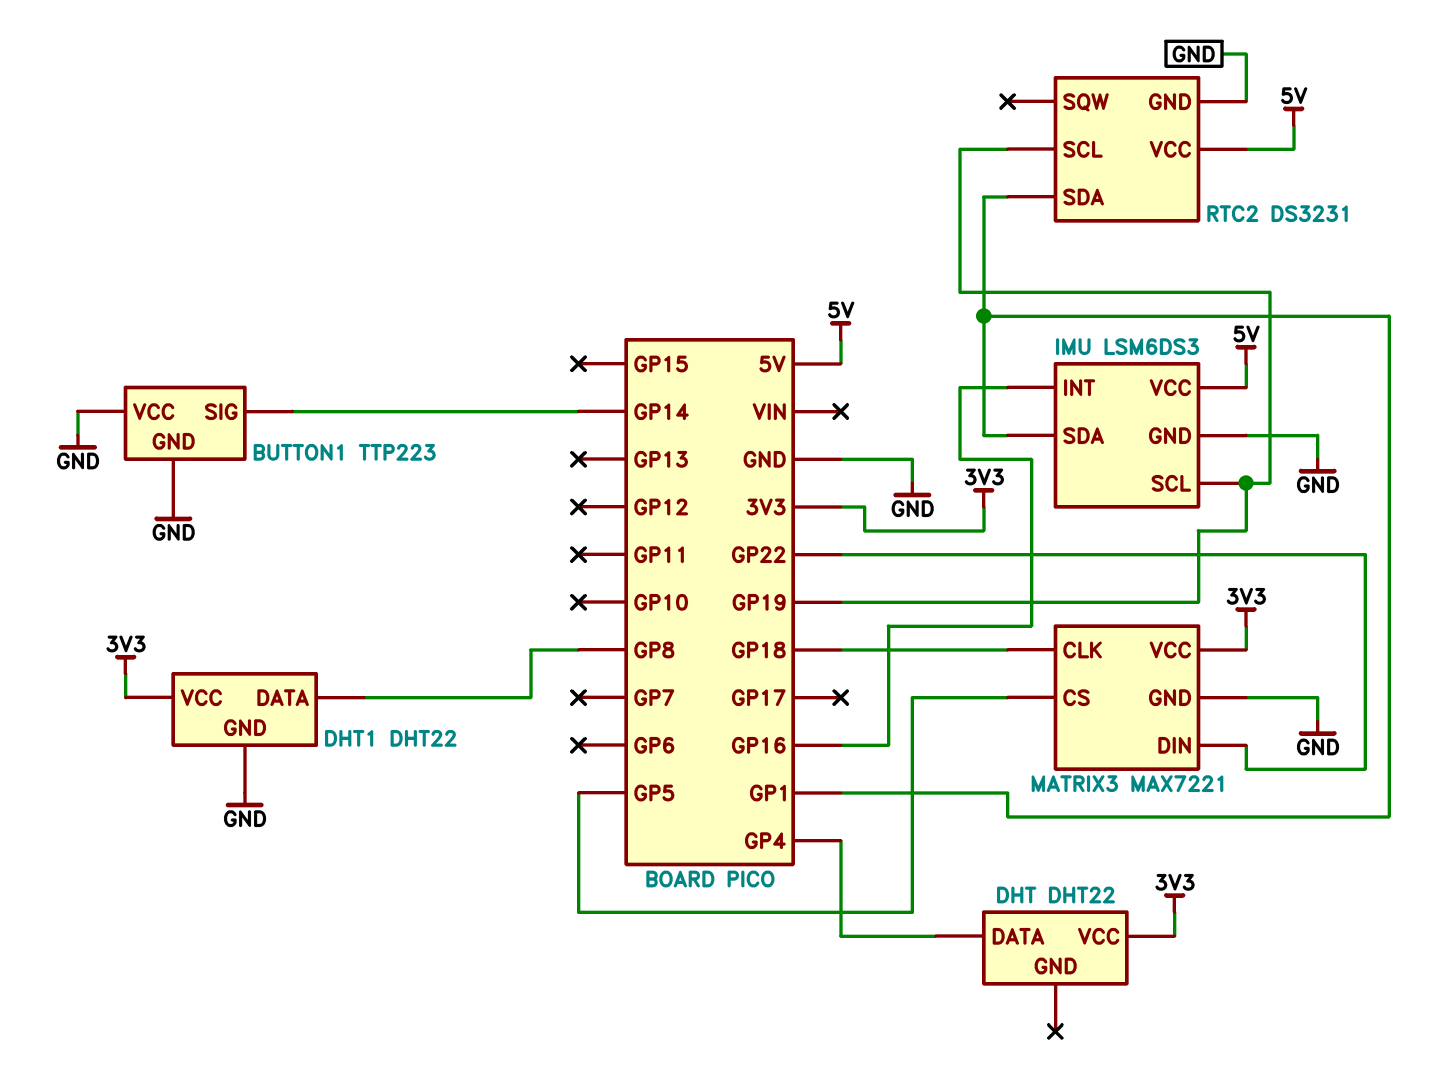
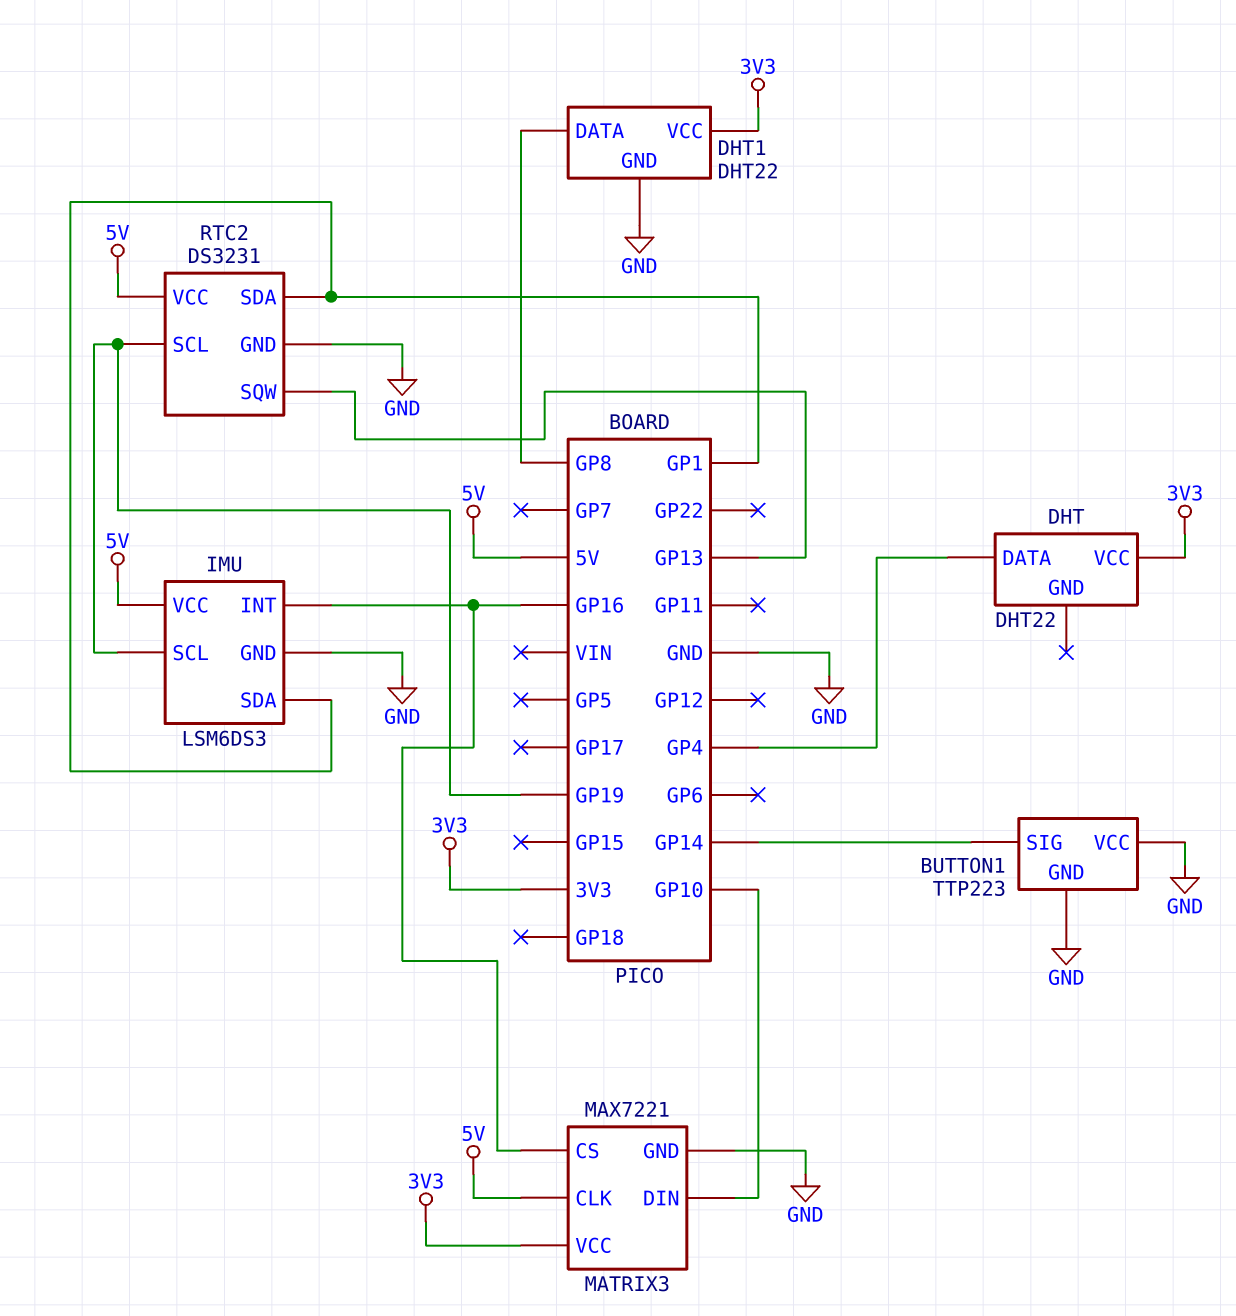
MATRIX3 pin CLK: GP18 -> 5V
MATRIX3 pin CS: GP5 -> GP16
MATRIX3 pin DIN: GP22 -> GP10
RTC2 pin SQW: none -> GP13

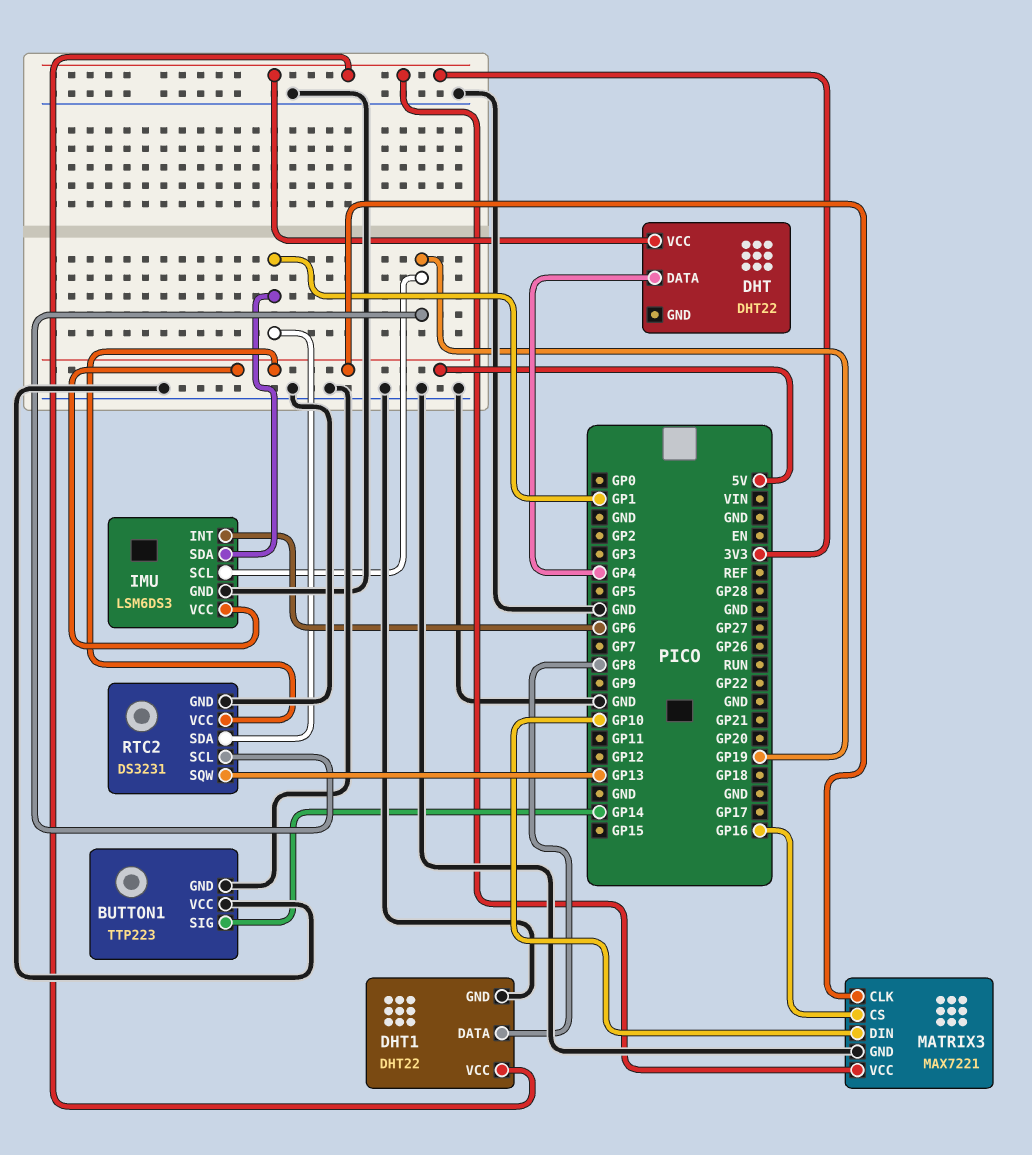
IMU pin INT: GP16 -> GP6

